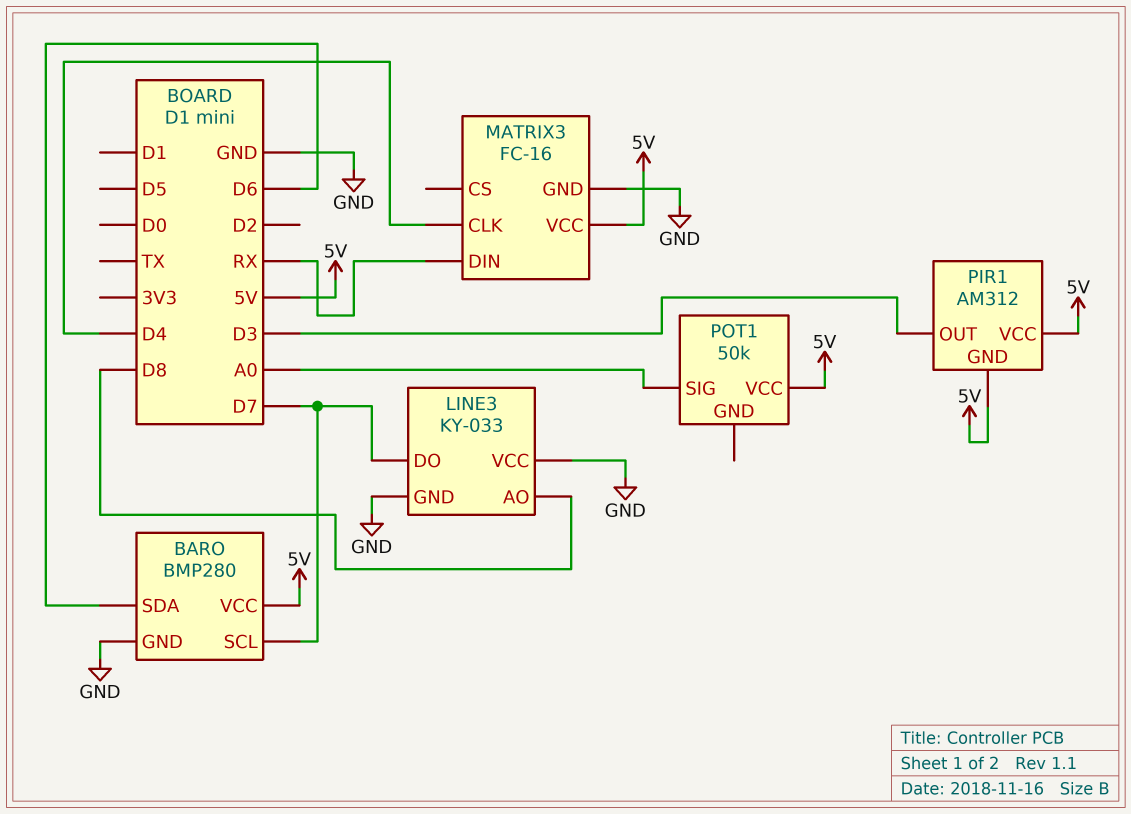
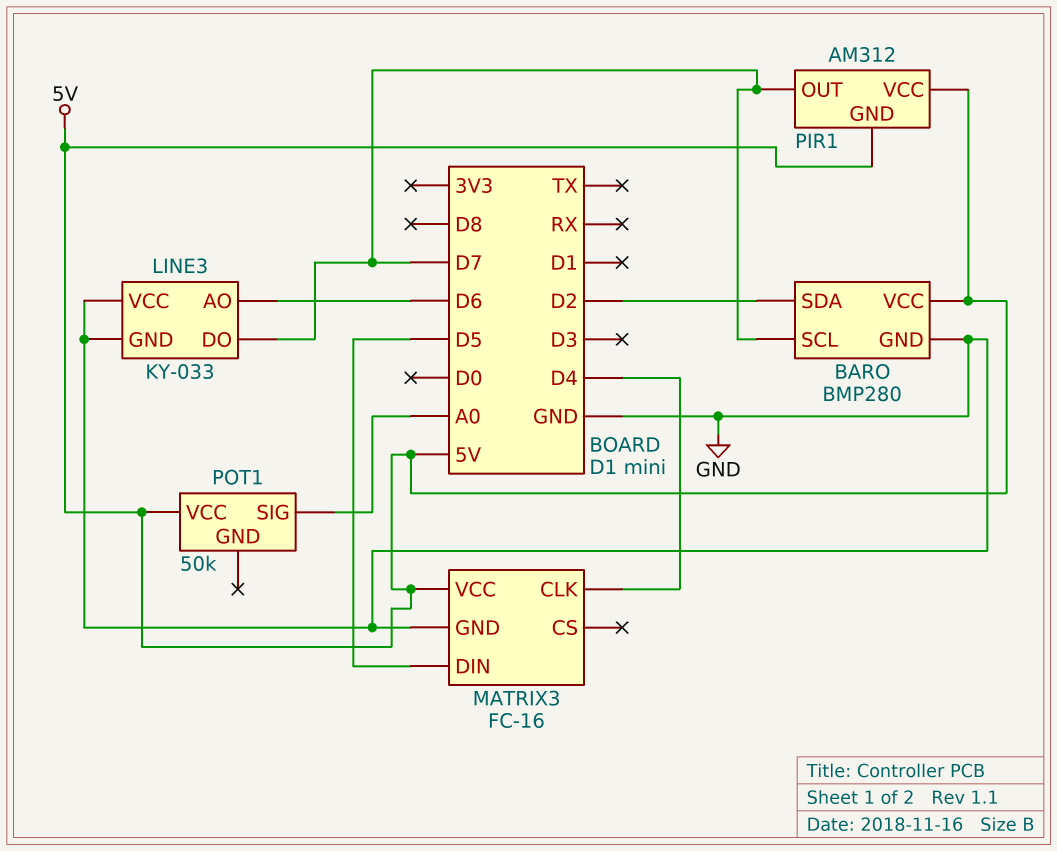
BARO pin SDA: D6 -> D2
LINE3 pin AO: D8 -> D6
MATRIX3 pin DIN: RX -> D5
PIR1 pin OUT: D3 -> D7

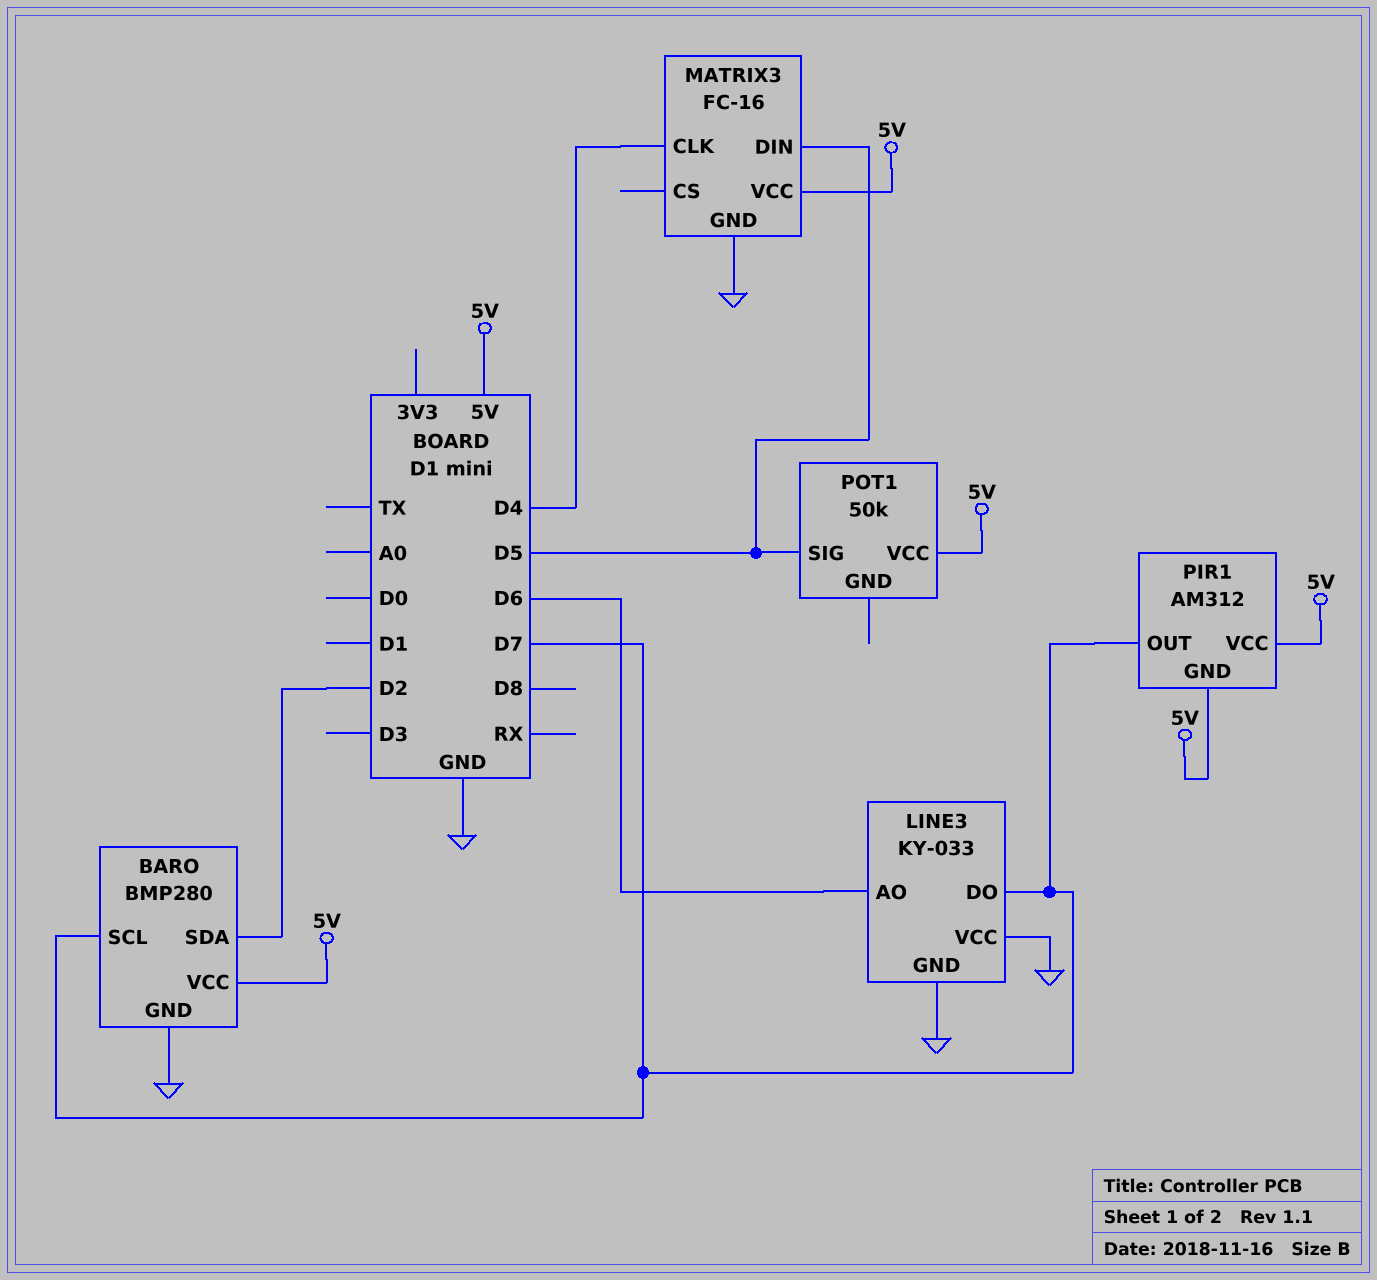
POT1 pin SIG: A0 -> D5

